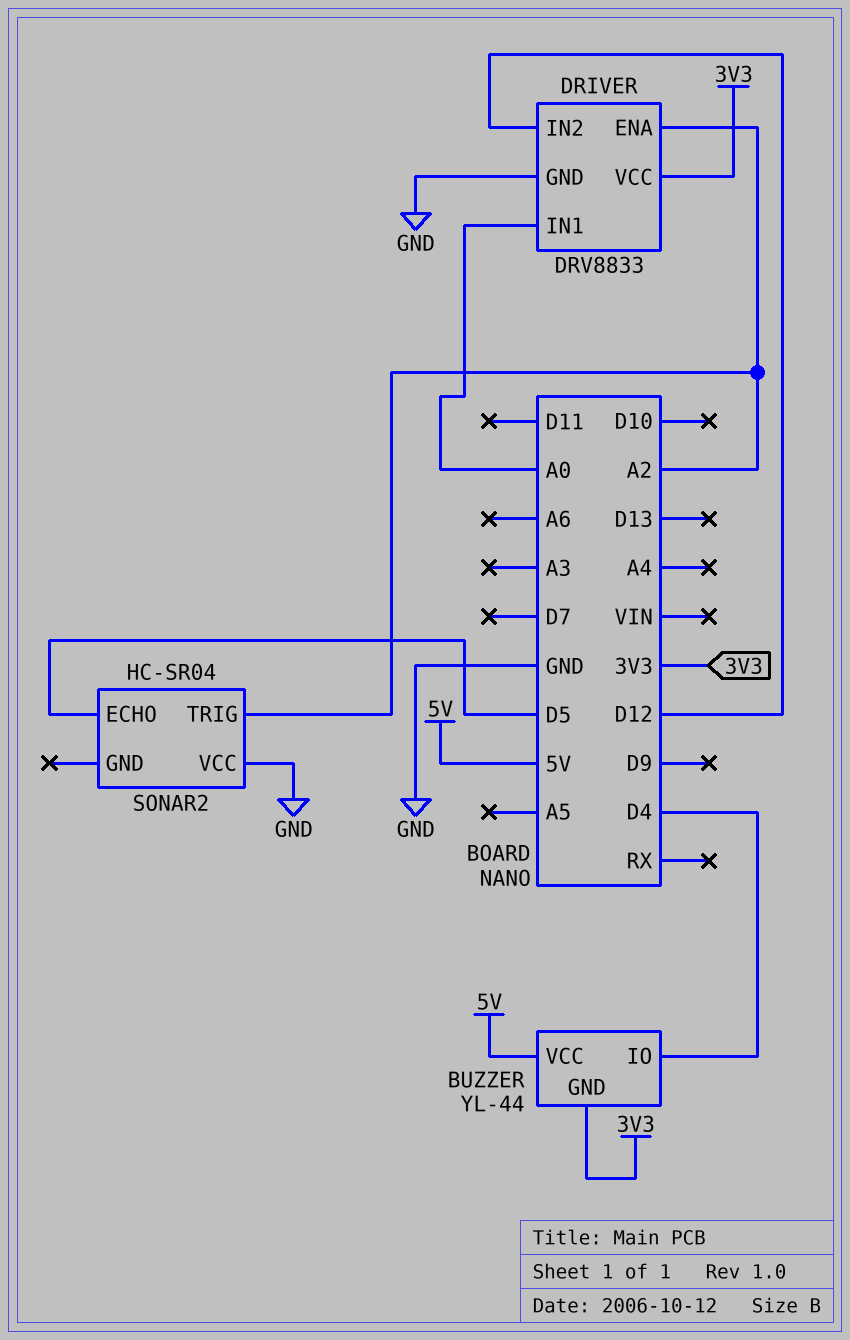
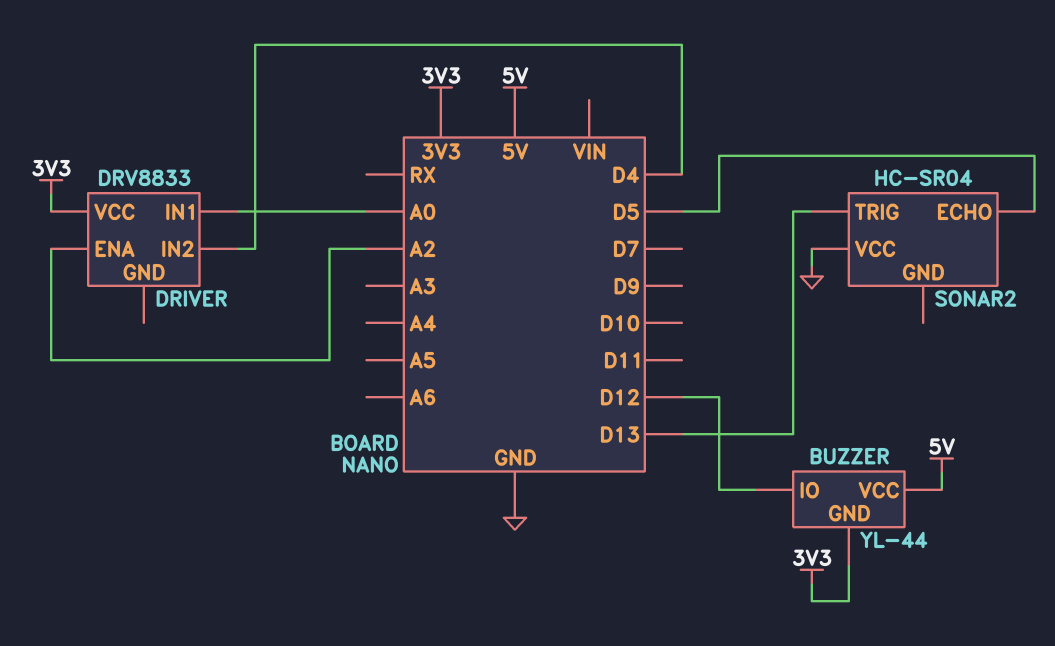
BUZZER pin IO: D4 -> D12
DRIVER pin GND: GND -> none
DRIVER pin IN2: D12 -> D4
SONAR2 pin TRIG: A2 -> D13

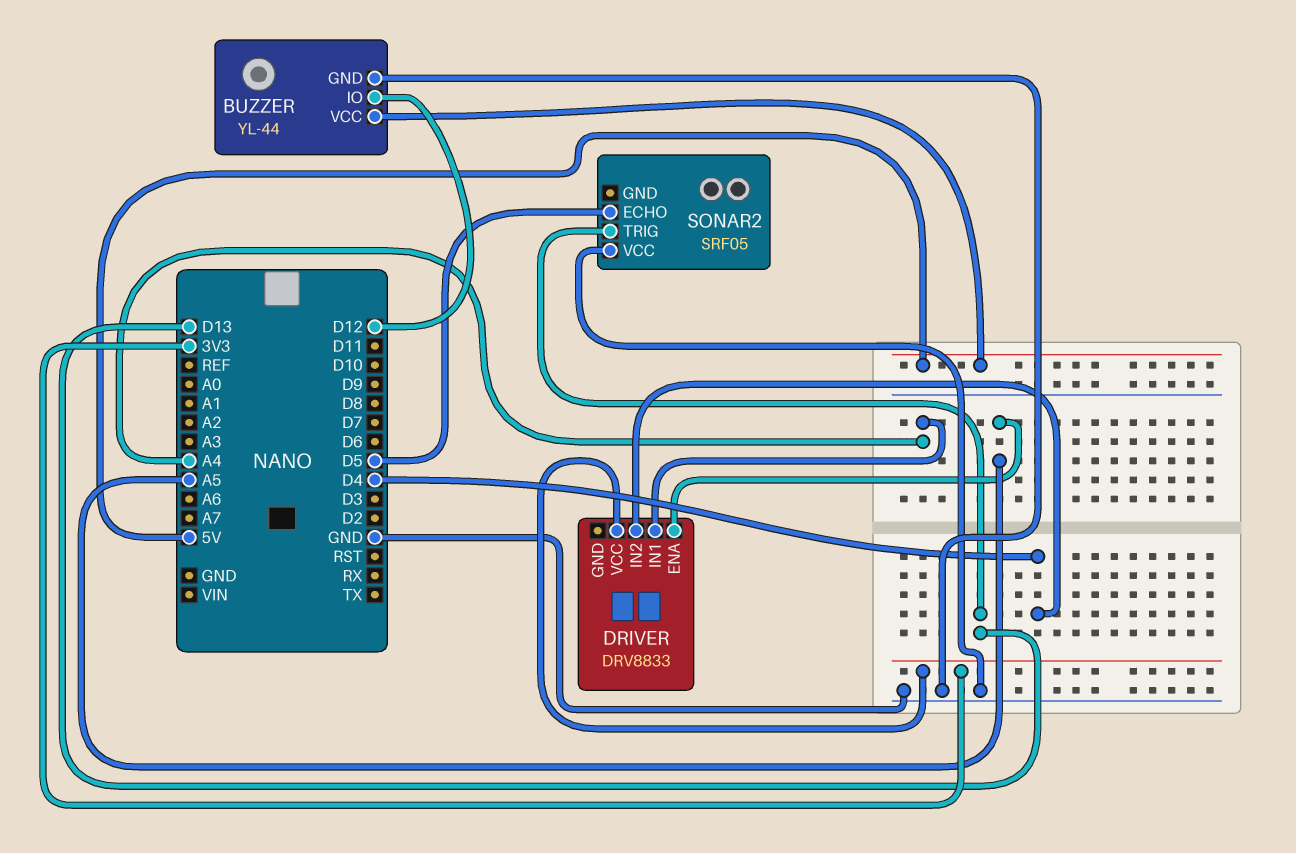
BUZZER pin GND: 3V3 -> GND
DRIVER pin ENA: A2 -> A5
DRIVER pin IN1: A0 -> A4
SONAR2: HC-SR04 -> SRF05

